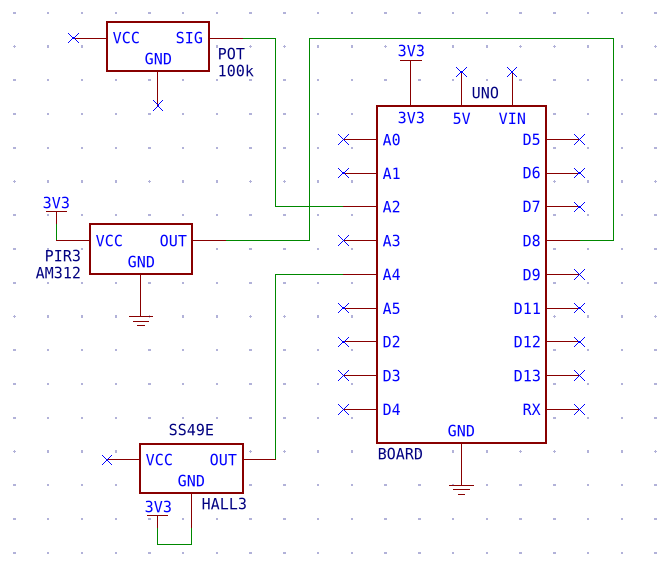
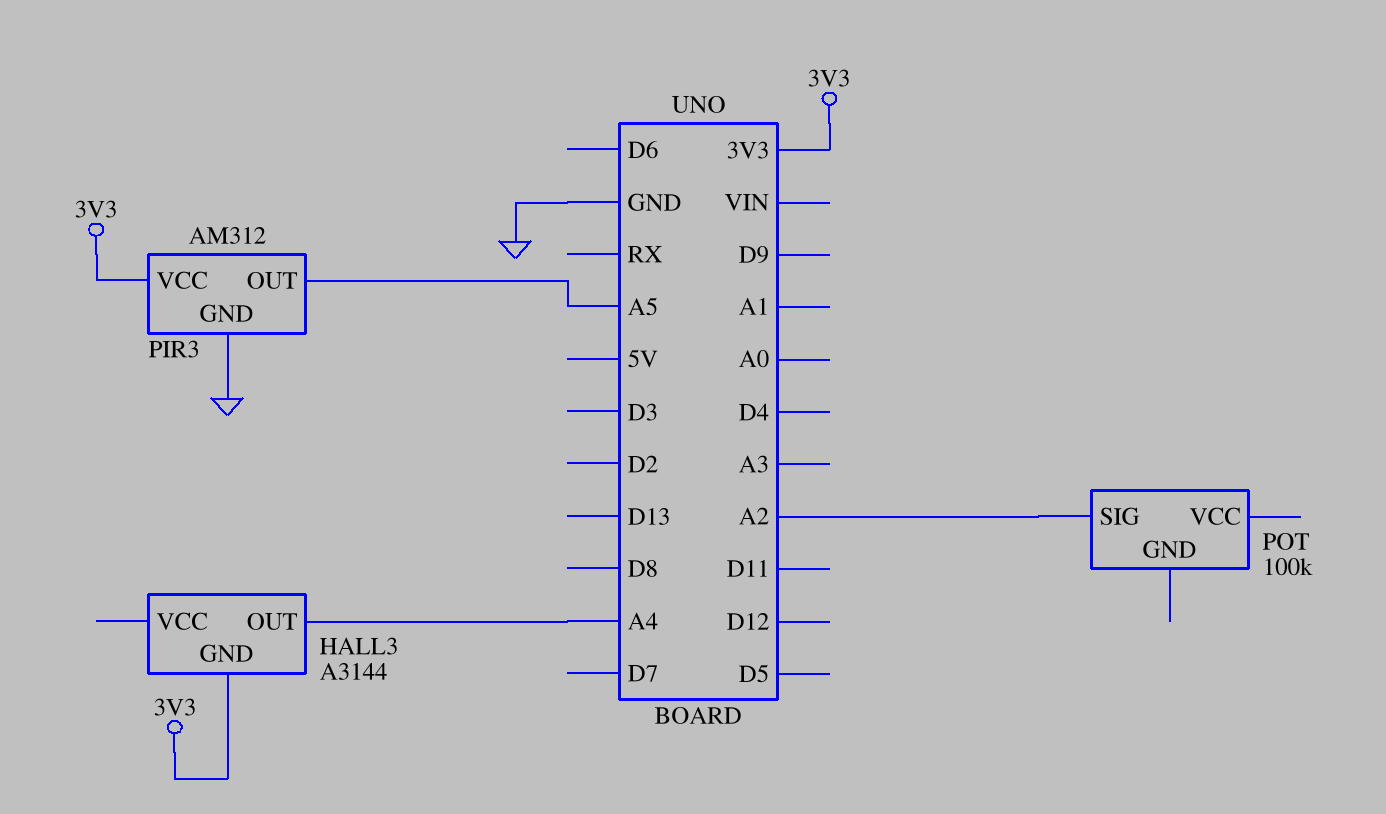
HALL3: SS49E -> A3144
PIR3 pin OUT: D8 -> A5

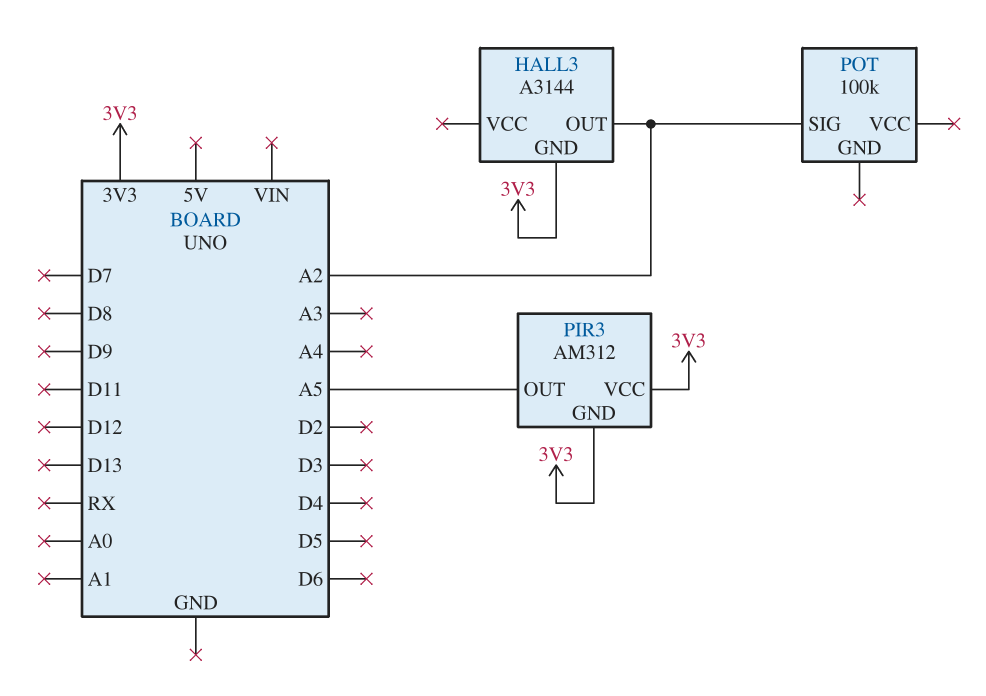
HALL3 pin OUT: A4 -> A2
PIR3 pin GND: GND -> 3V3

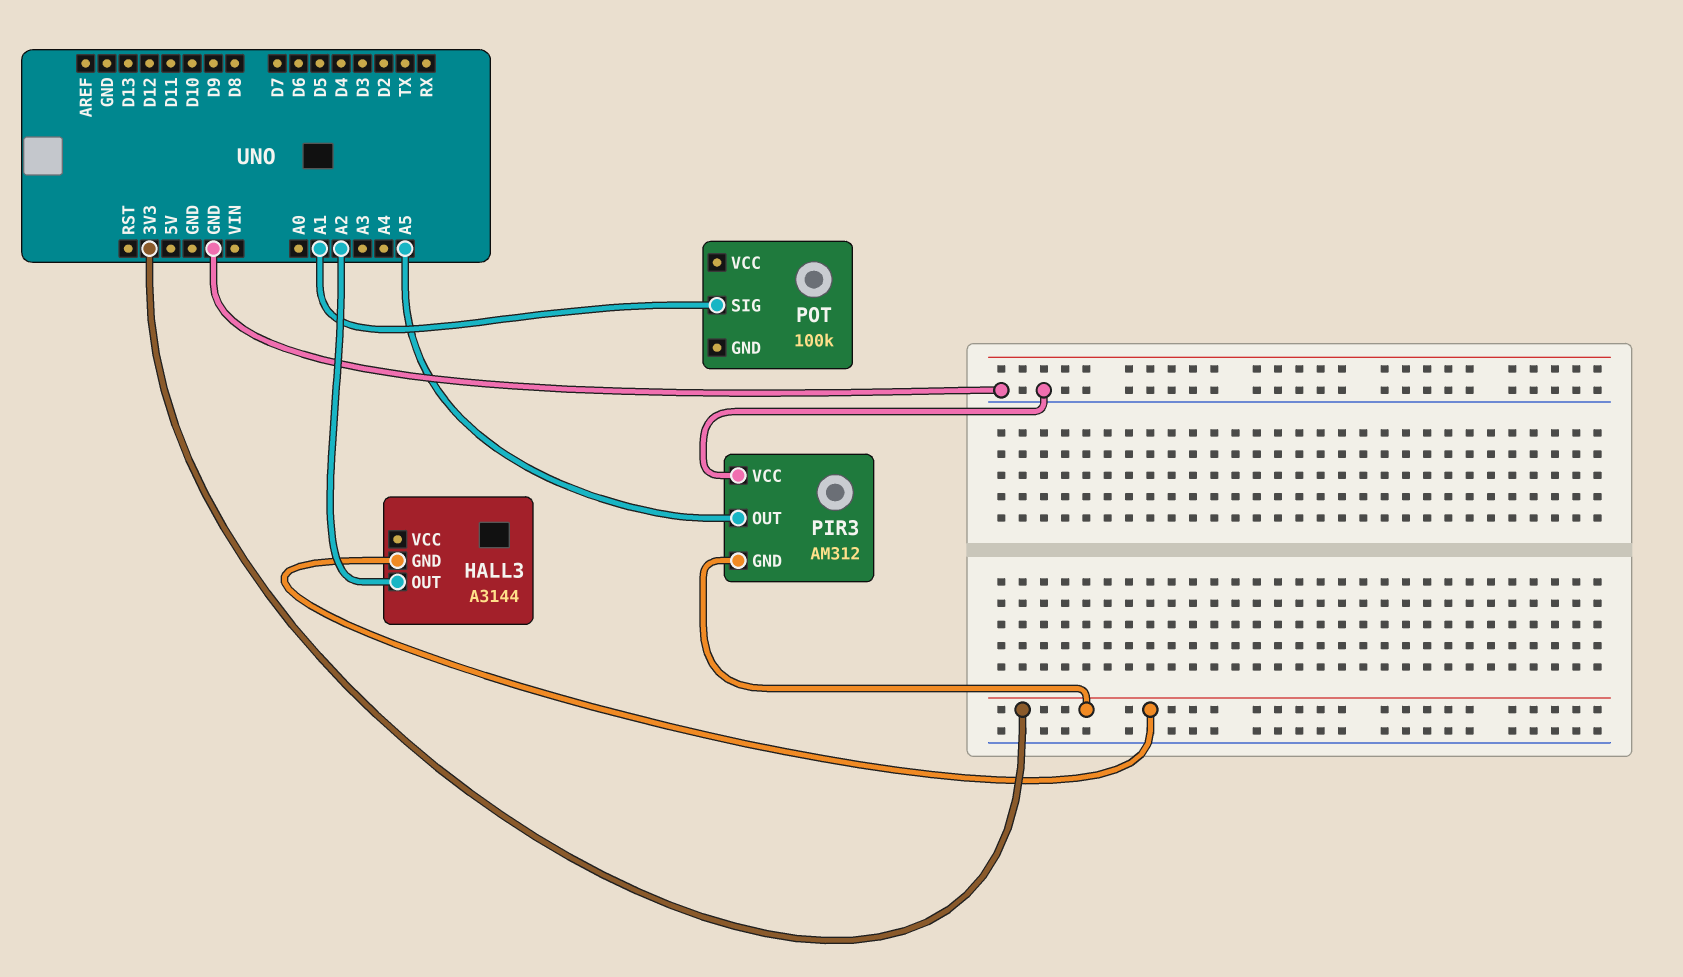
PIR3 pin VCC: 3V3 -> GND
POT pin SIG: A2 -> A1

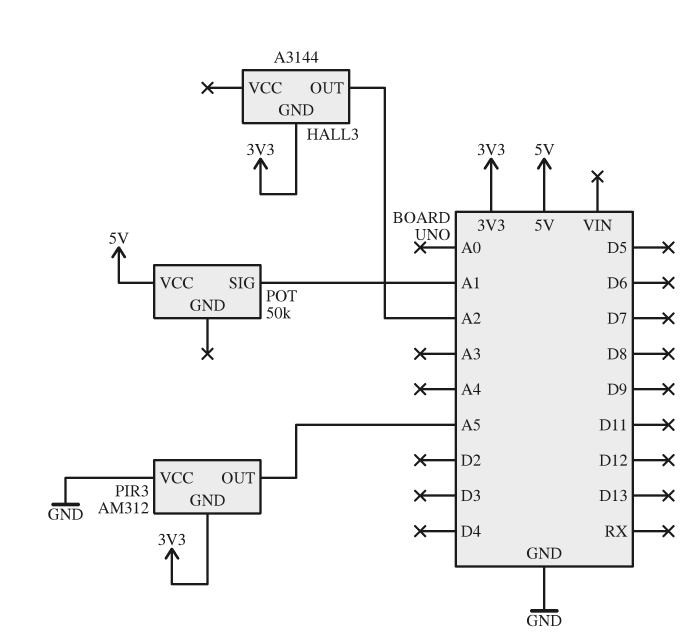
POT: 100k -> 50k
POT pin VCC: none -> 5V

